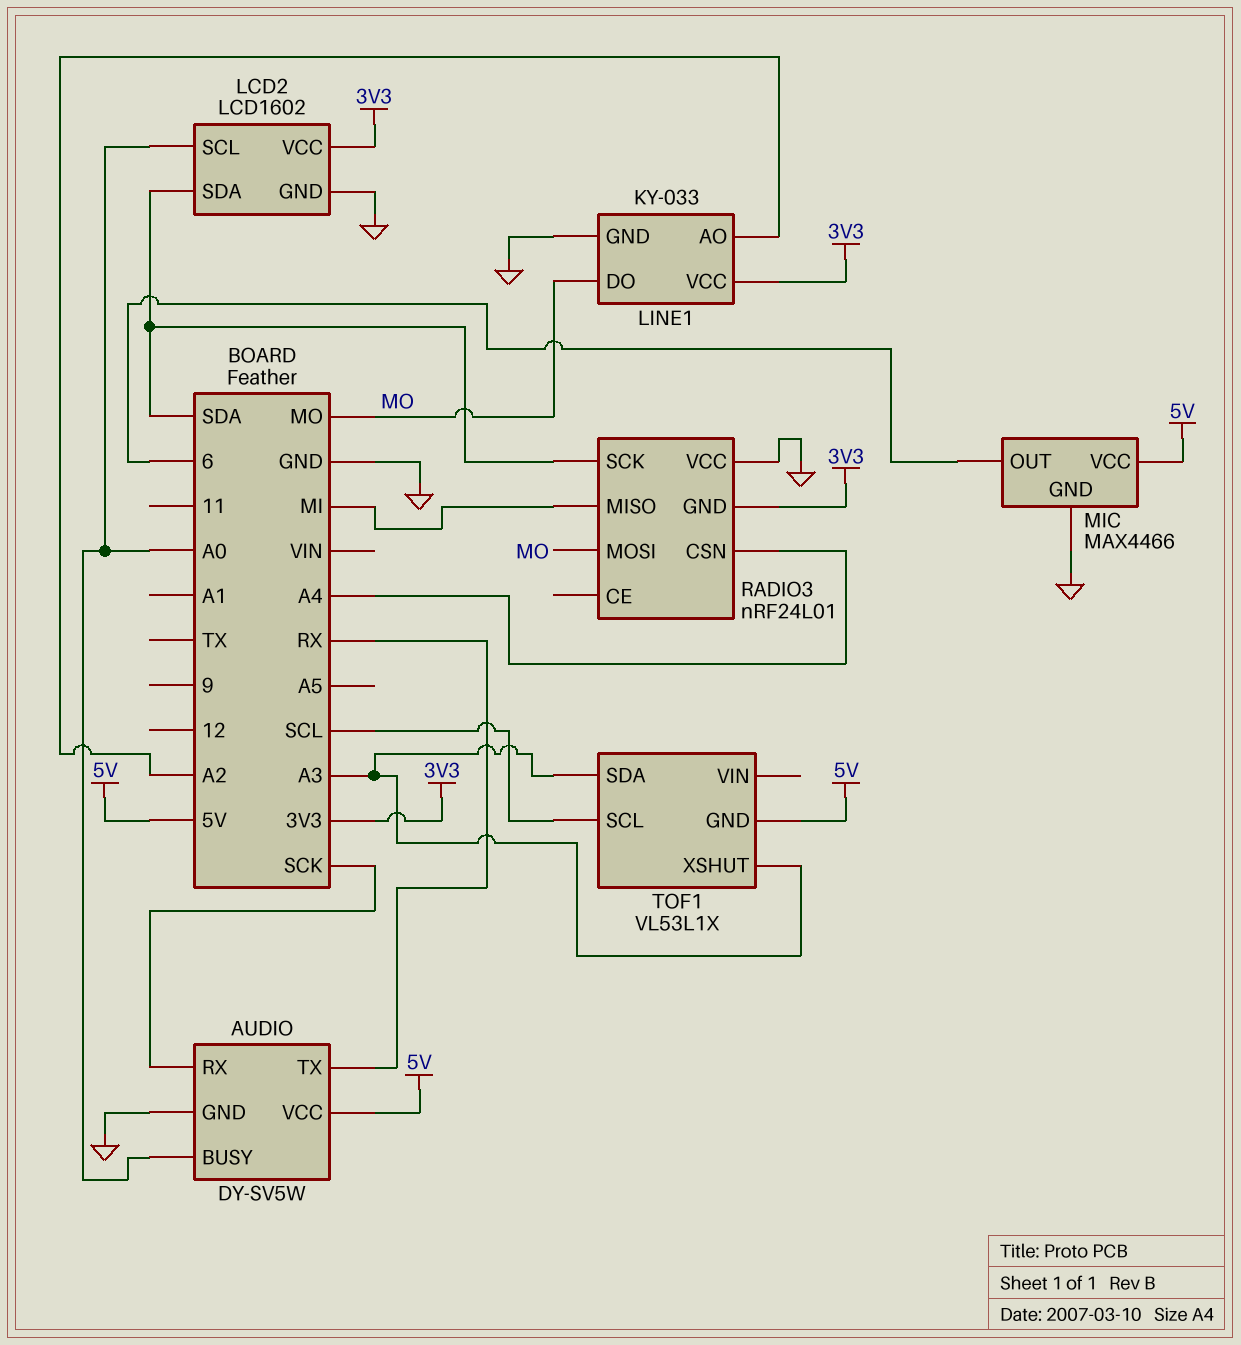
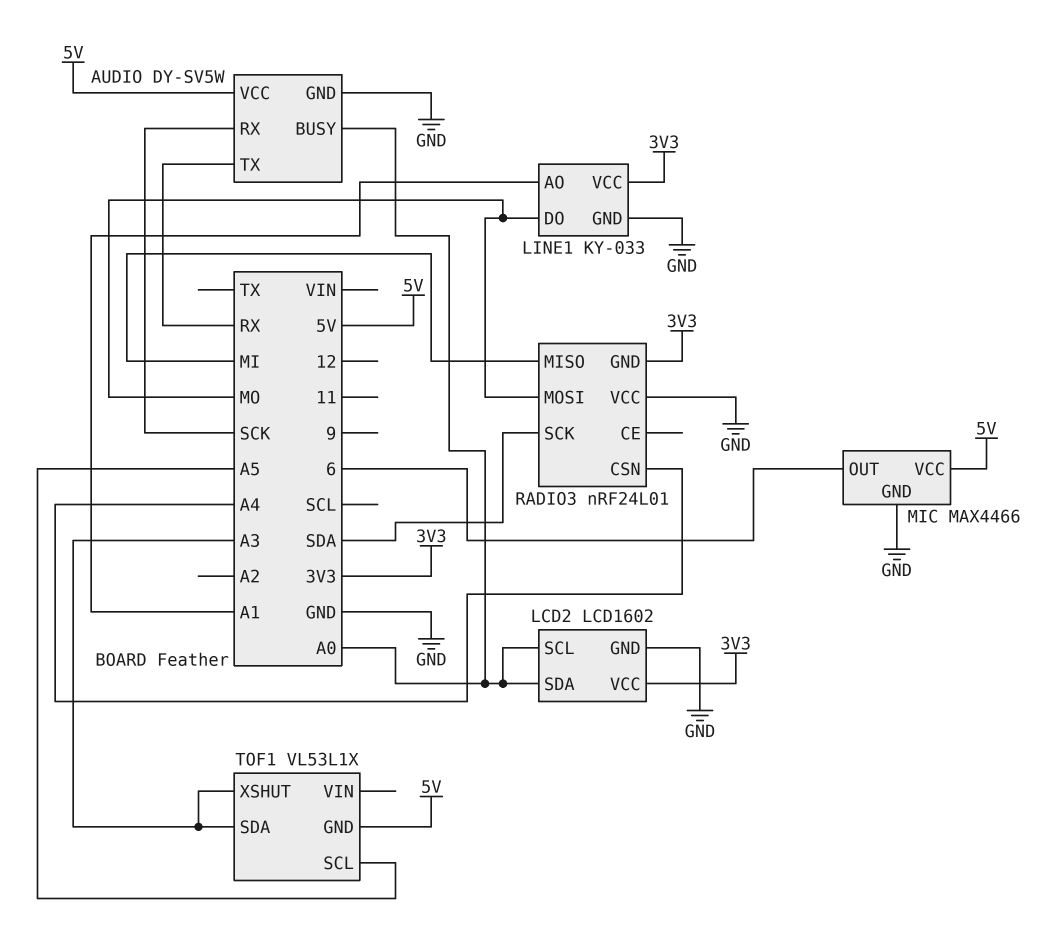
LCD2 pin SDA: SDA -> A0
LINE1 pin AO: A2 -> A1
TOF1 pin SCL: SCL -> A5

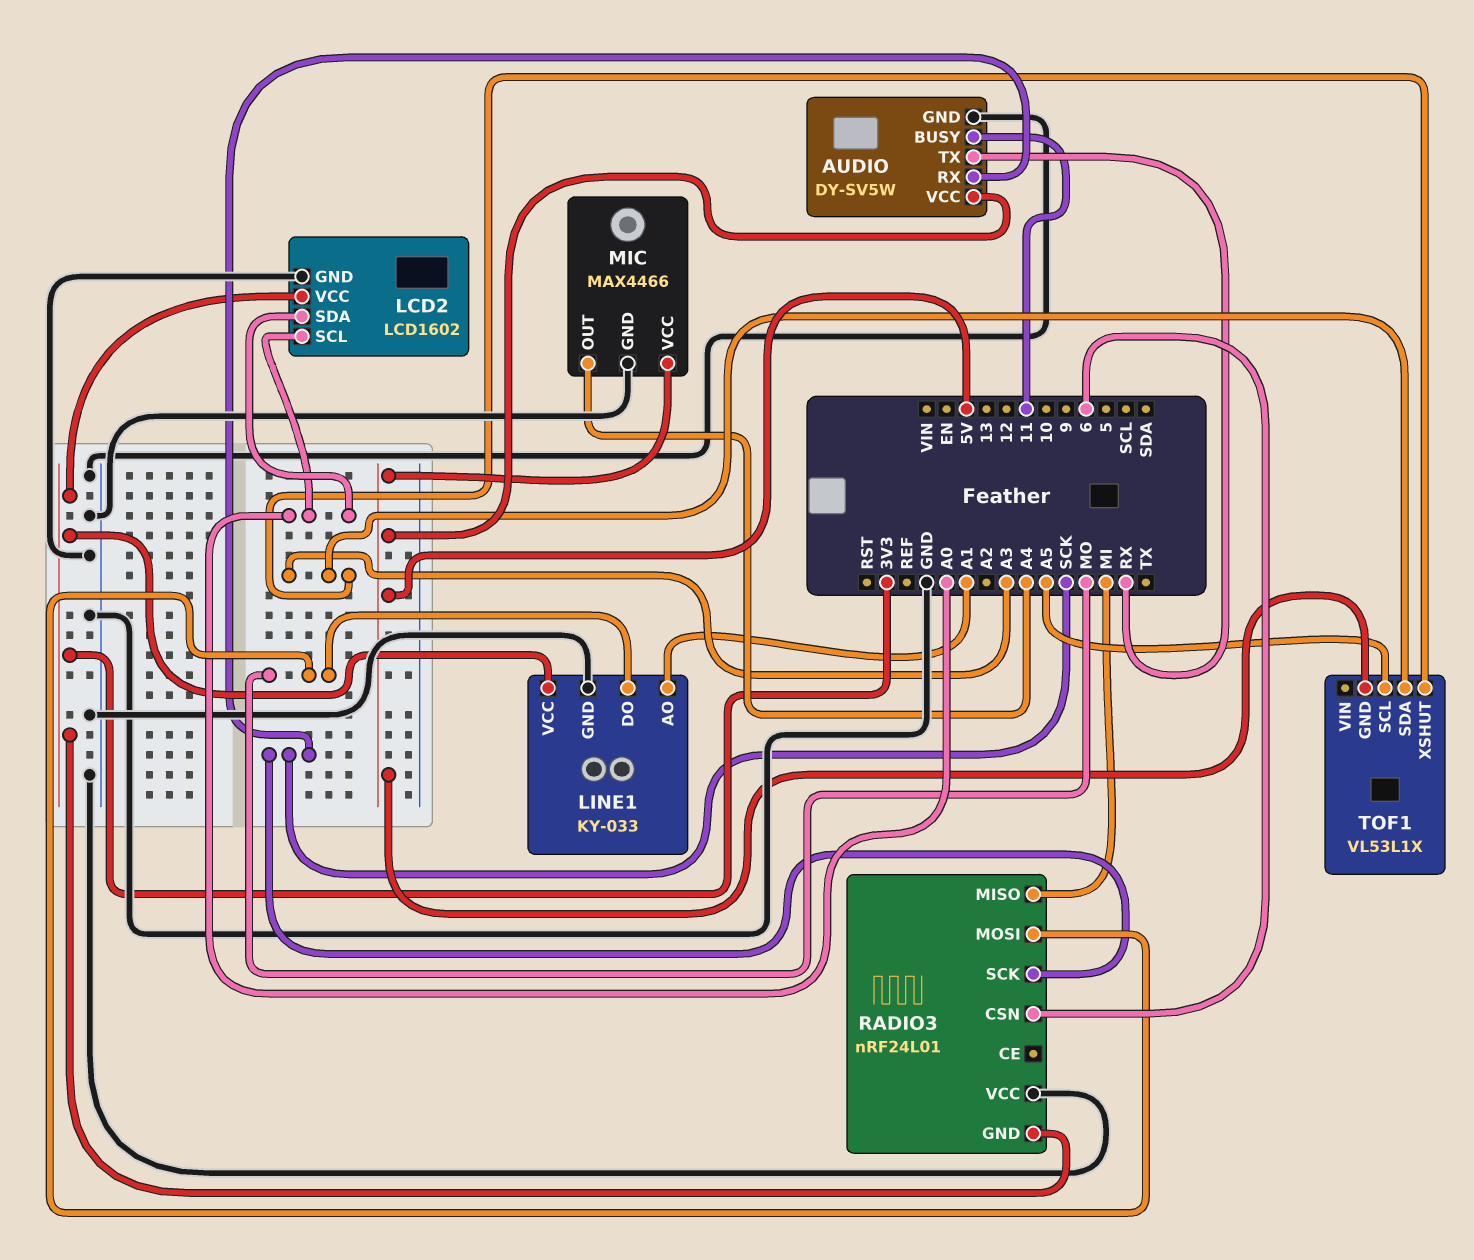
AUDIO pin BUSY: A0 -> 11
MIC pin OUT: 6 -> A4
RADIO3 pin CSN: A4 -> 6
RADIO3 pin SCK: SDA -> SCK

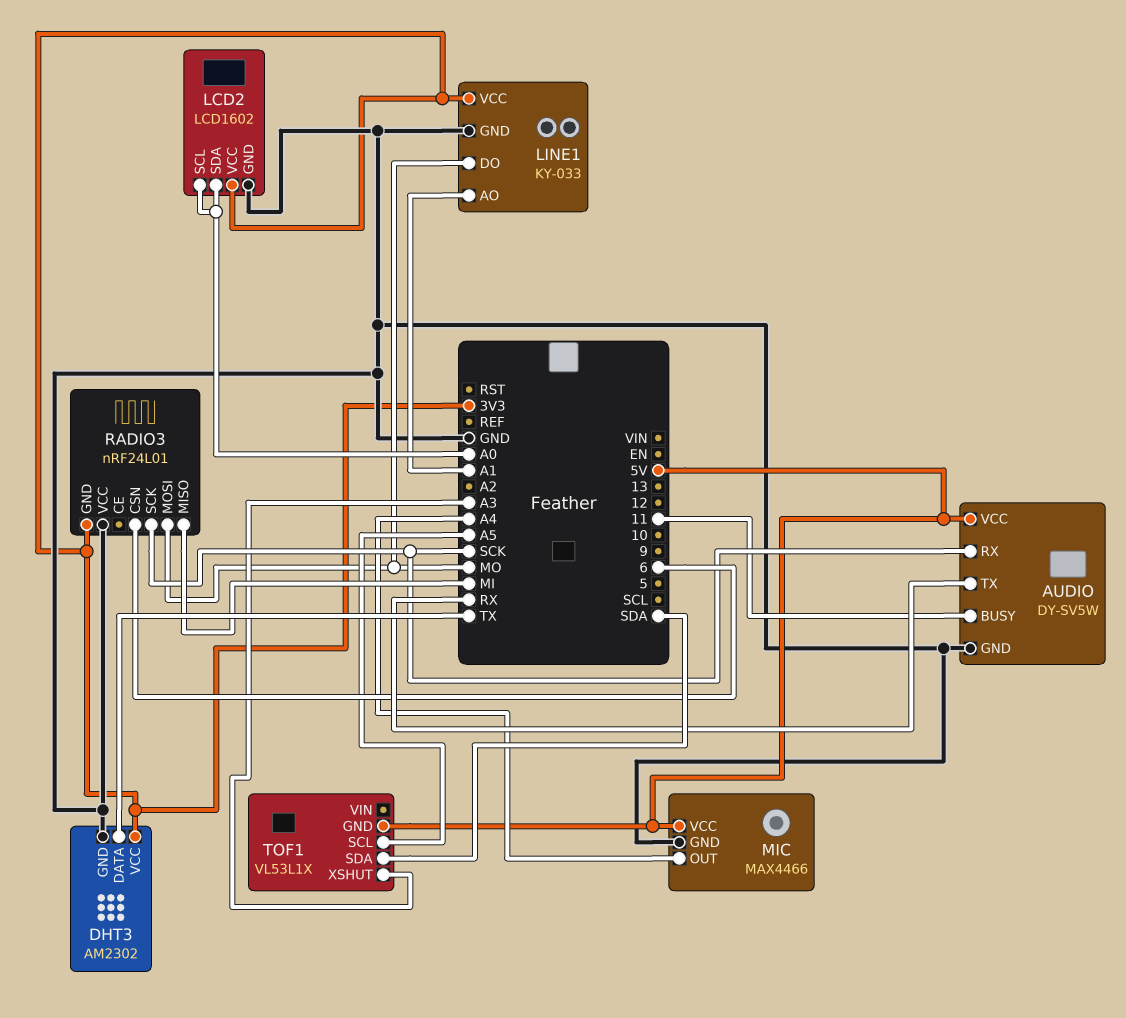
DHT3: none -> AM2302
DHT3 pin DATA: none -> TX
DHT3 pin GND: none -> GND
DHT3 pin VCC: none -> 3V3
TOF1 pin SDA: A3 -> SDA

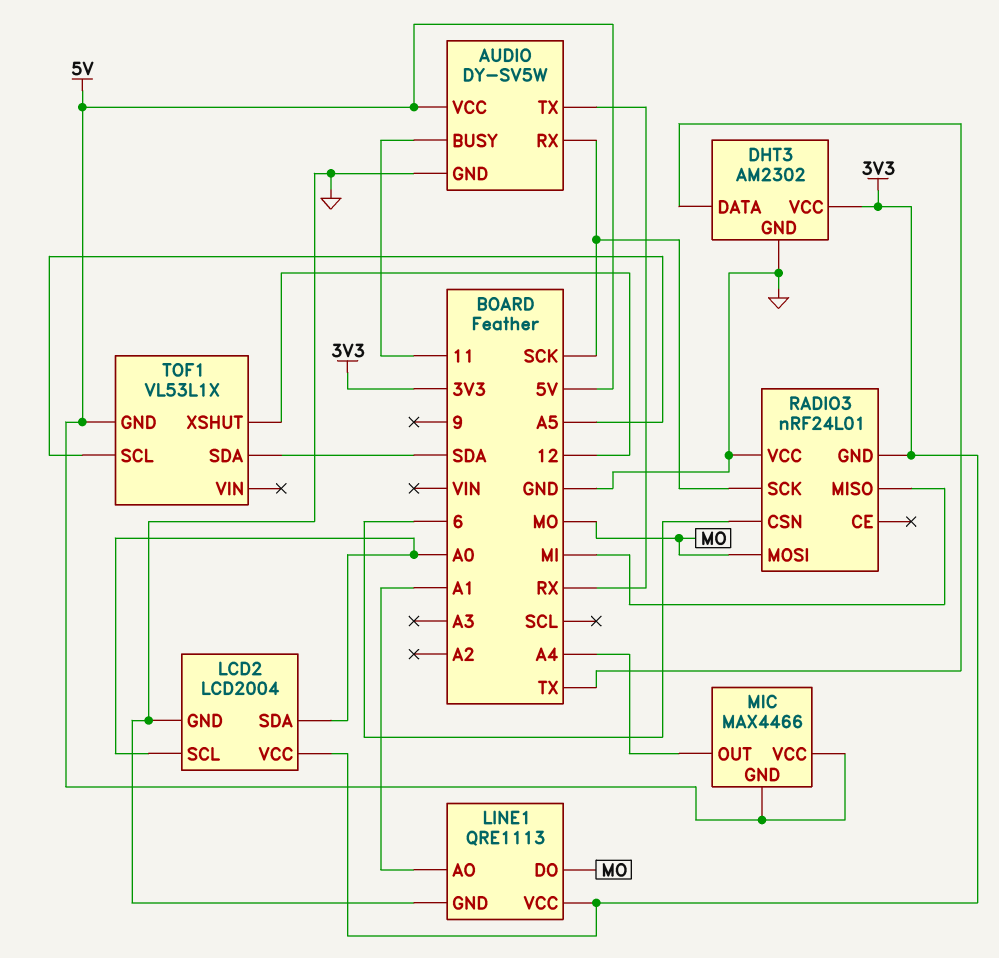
LCD2: LCD1602 -> LCD2004
LINE1: KY-033 -> QRE1113
MIC pin GND: GND -> 5V
TOF1 pin XSHUT: A3 -> 12

